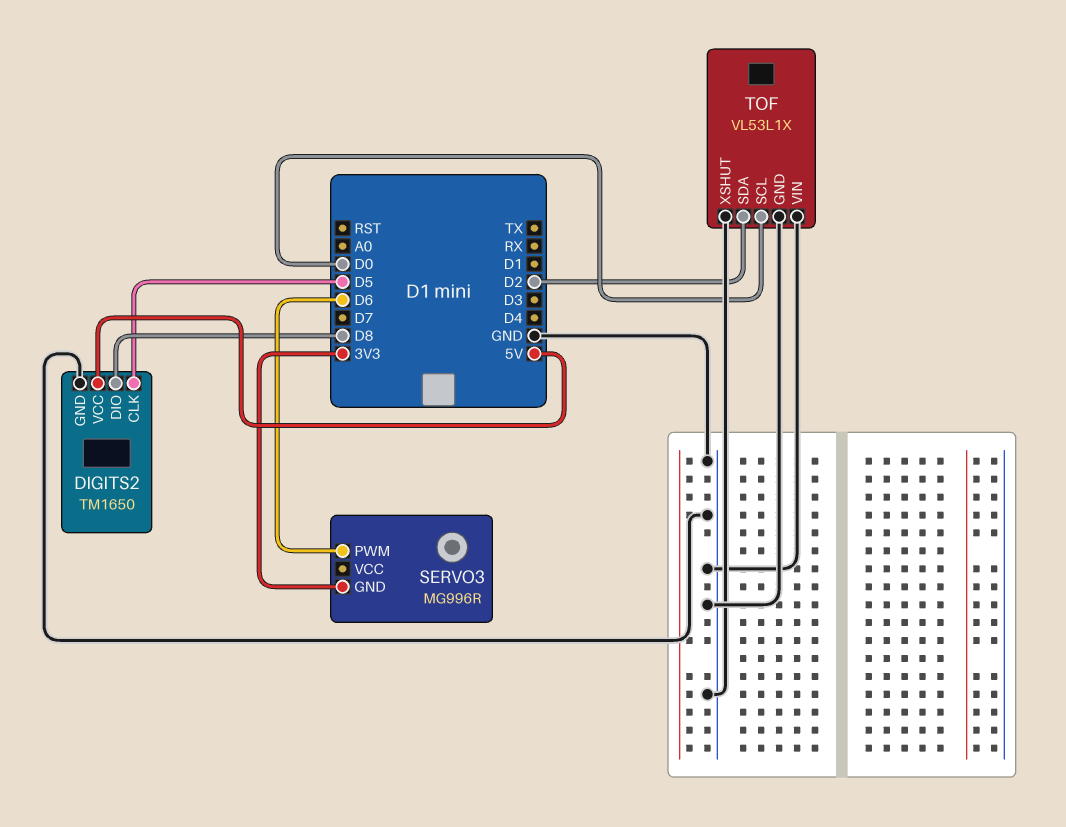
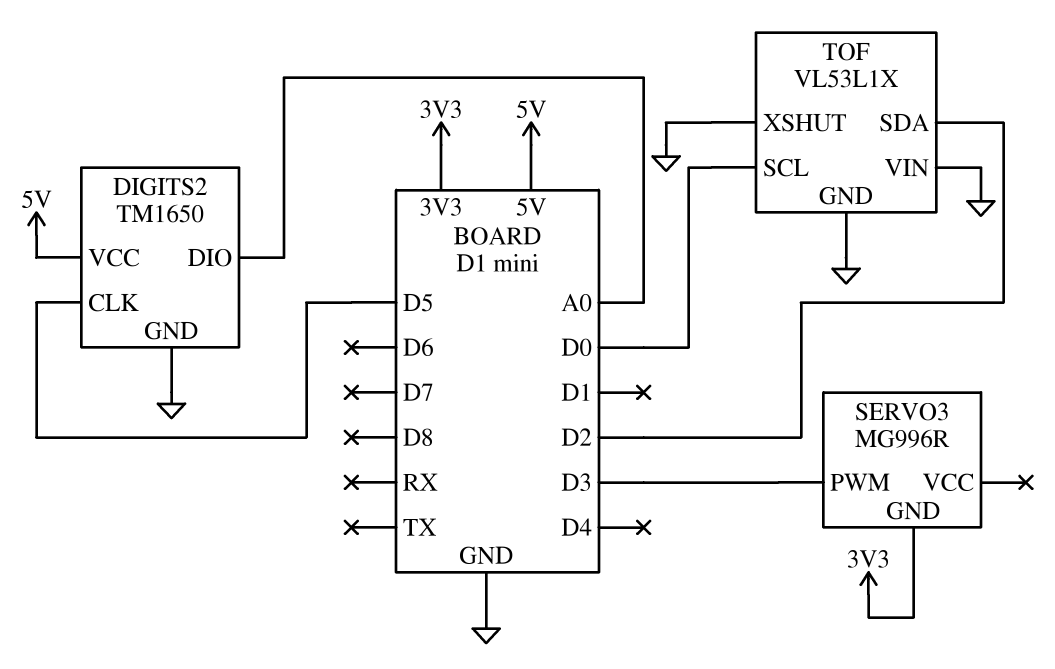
DIGITS2 pin DIO: D8 -> A0
SERVO3 pin PWM: D6 -> D3

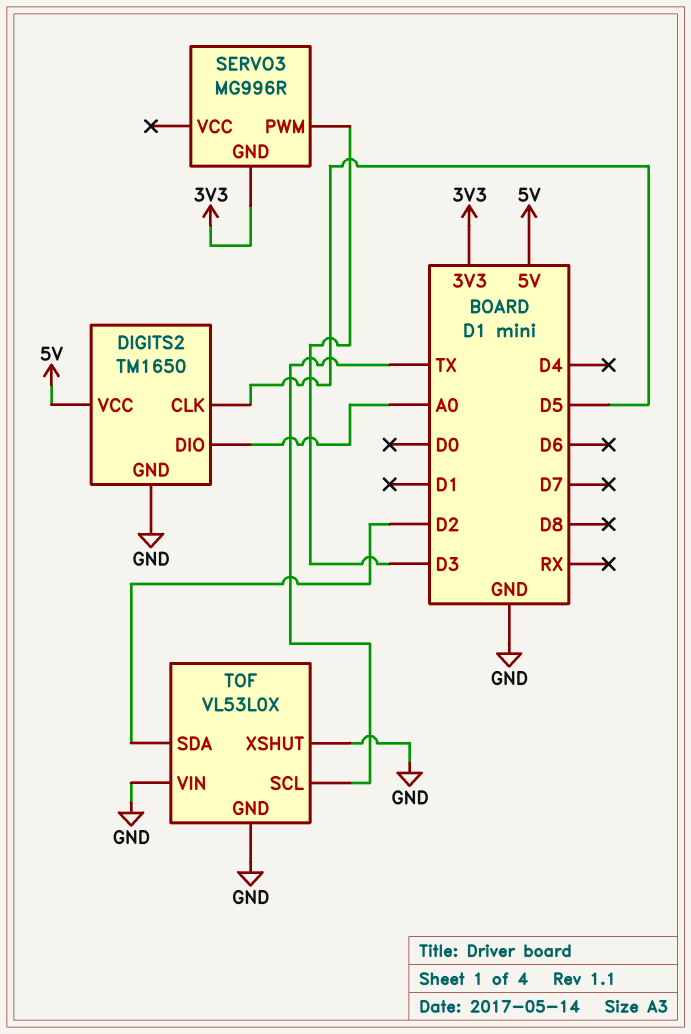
TOF: VL53L1X -> VL53L0X
TOF pin SCL: D0 -> TX

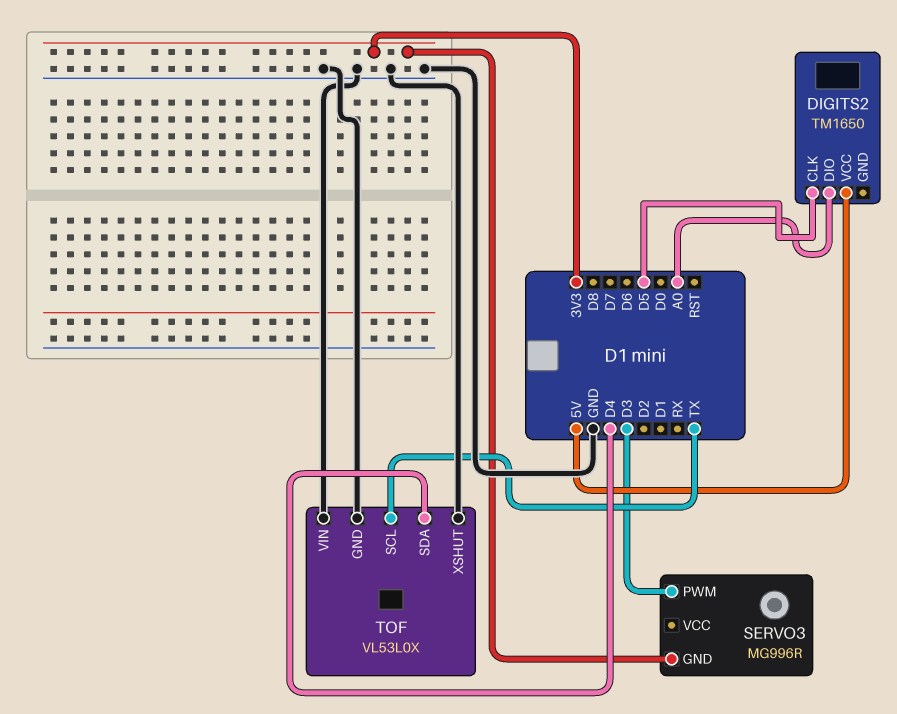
DIGITS2 pin GND: GND -> none
TOF pin SDA: D2 -> D4

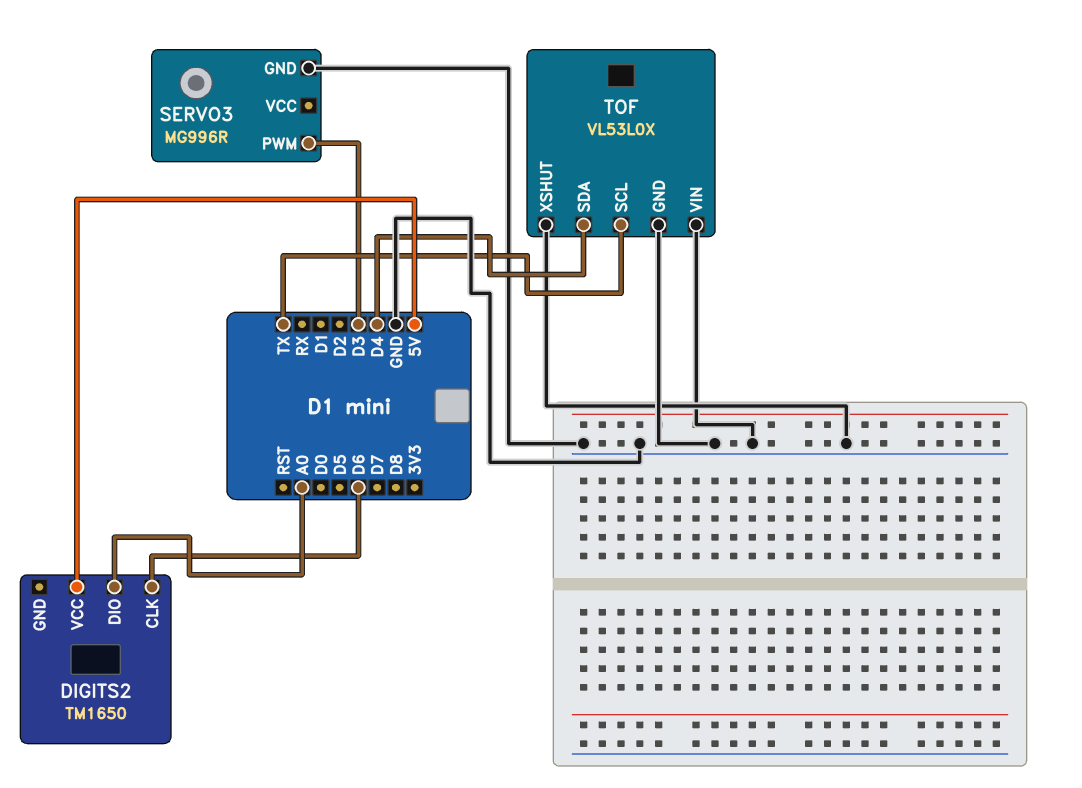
DIGITS2 pin CLK: D5 -> D6
SERVO3 pin GND: 3V3 -> GND

